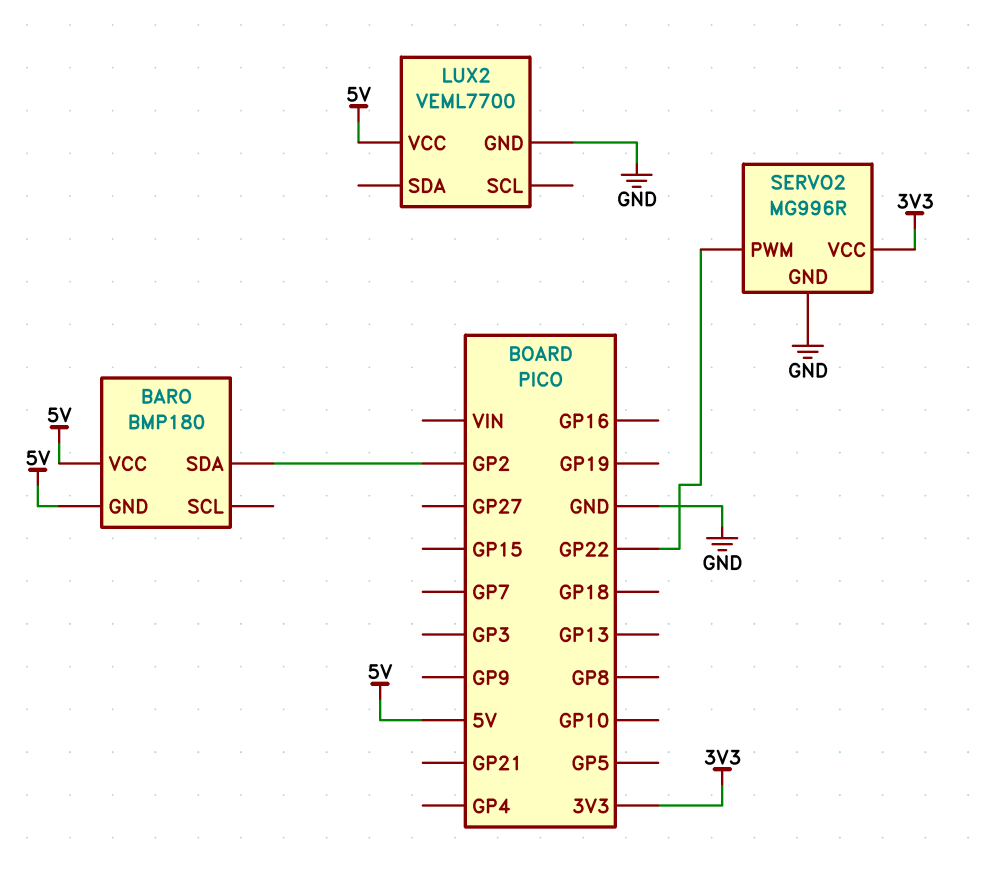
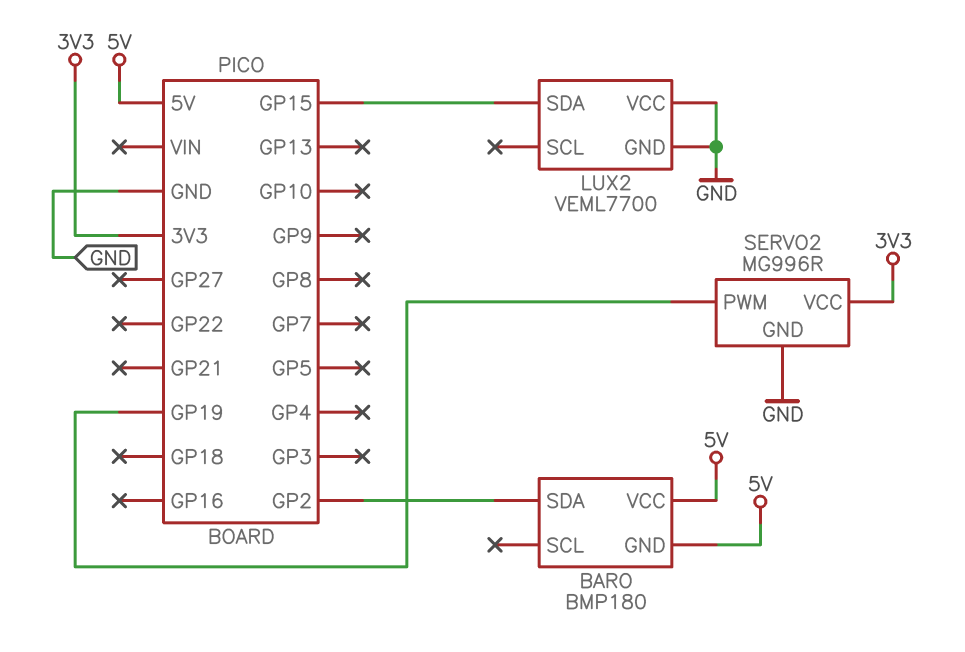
LUX2 pin SDA: none -> GP15
LUX2 pin VCC: 5V -> GND
SERVO2 pin PWM: GP22 -> GP19

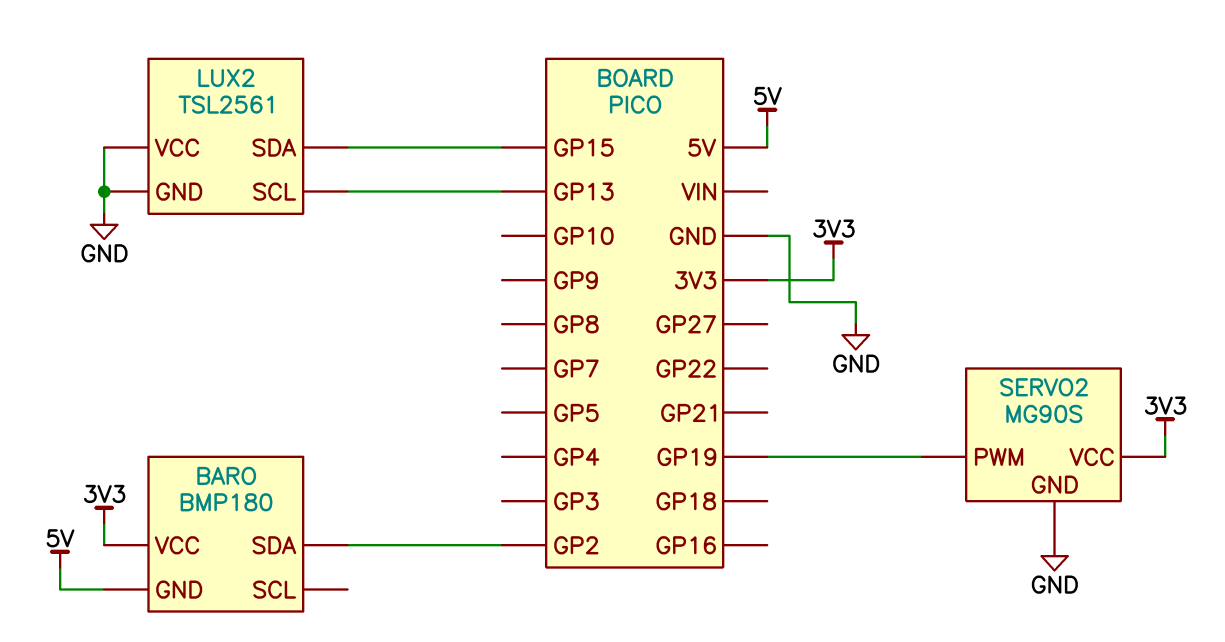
BARO pin VCC: 5V -> 3V3
LUX2: VEML7700 -> TSL2561
LUX2 pin SCL: none -> GP13
SERVO2: MG996R -> MG90S

